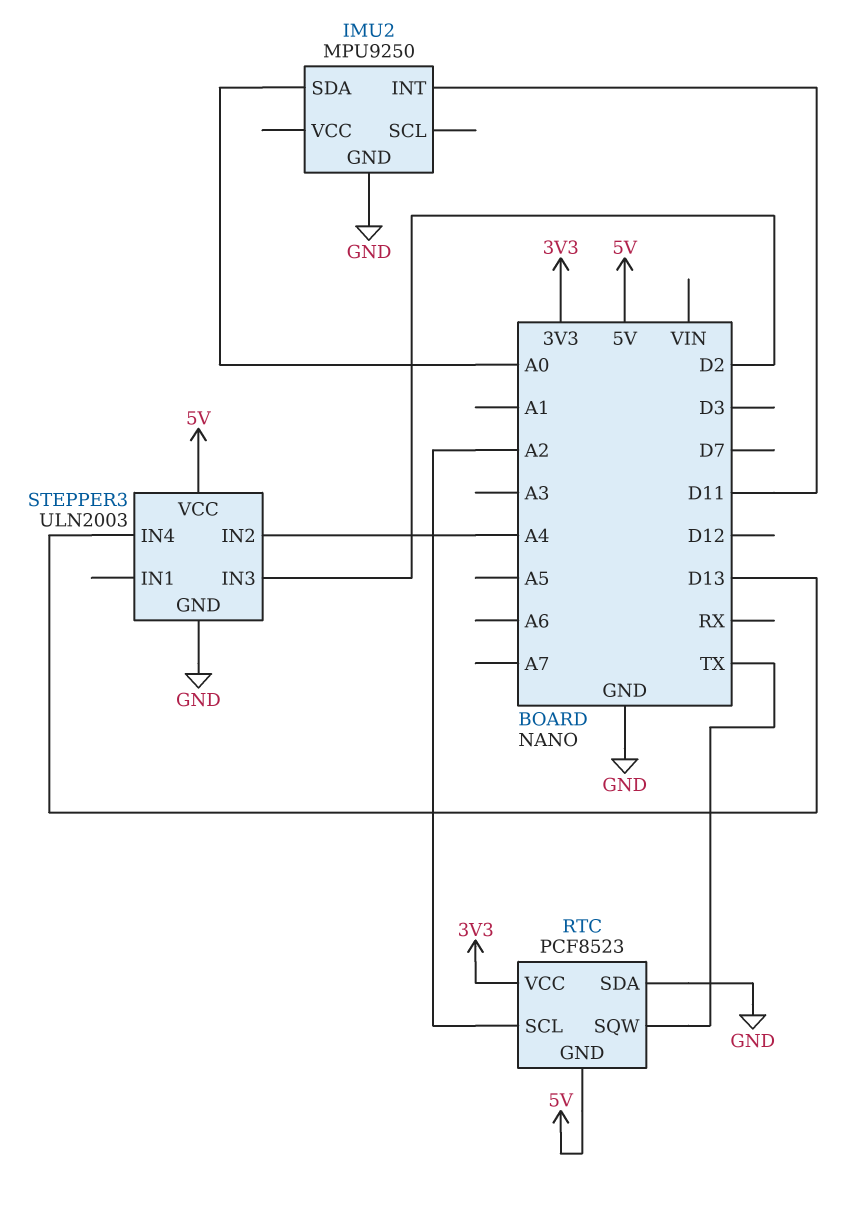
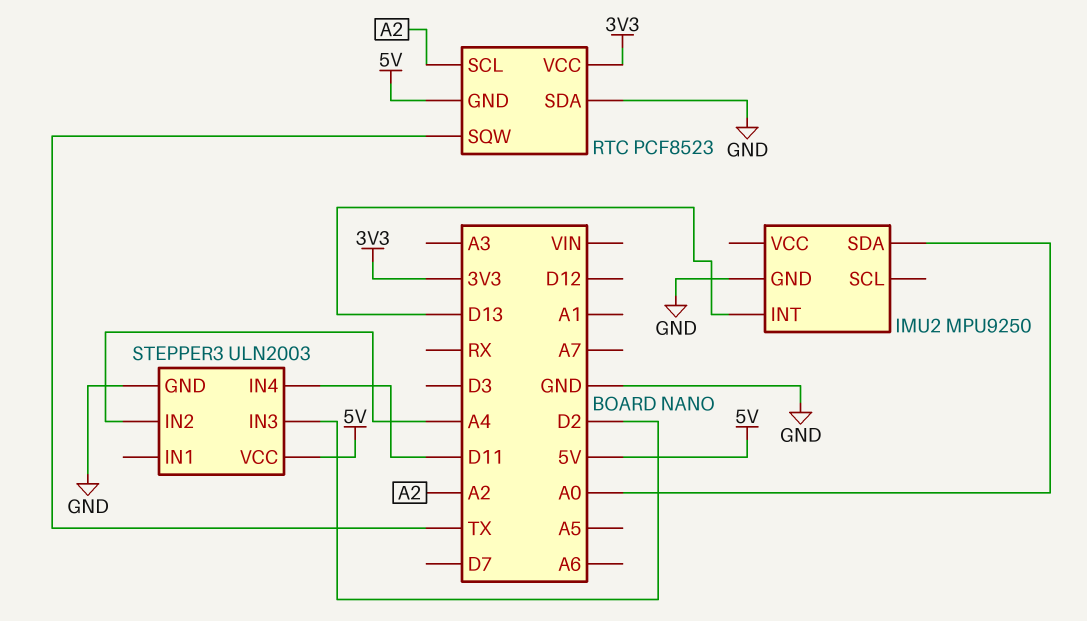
IMU2 pin INT: D11 -> D13
STEPPER3 pin IN4: D13 -> D11

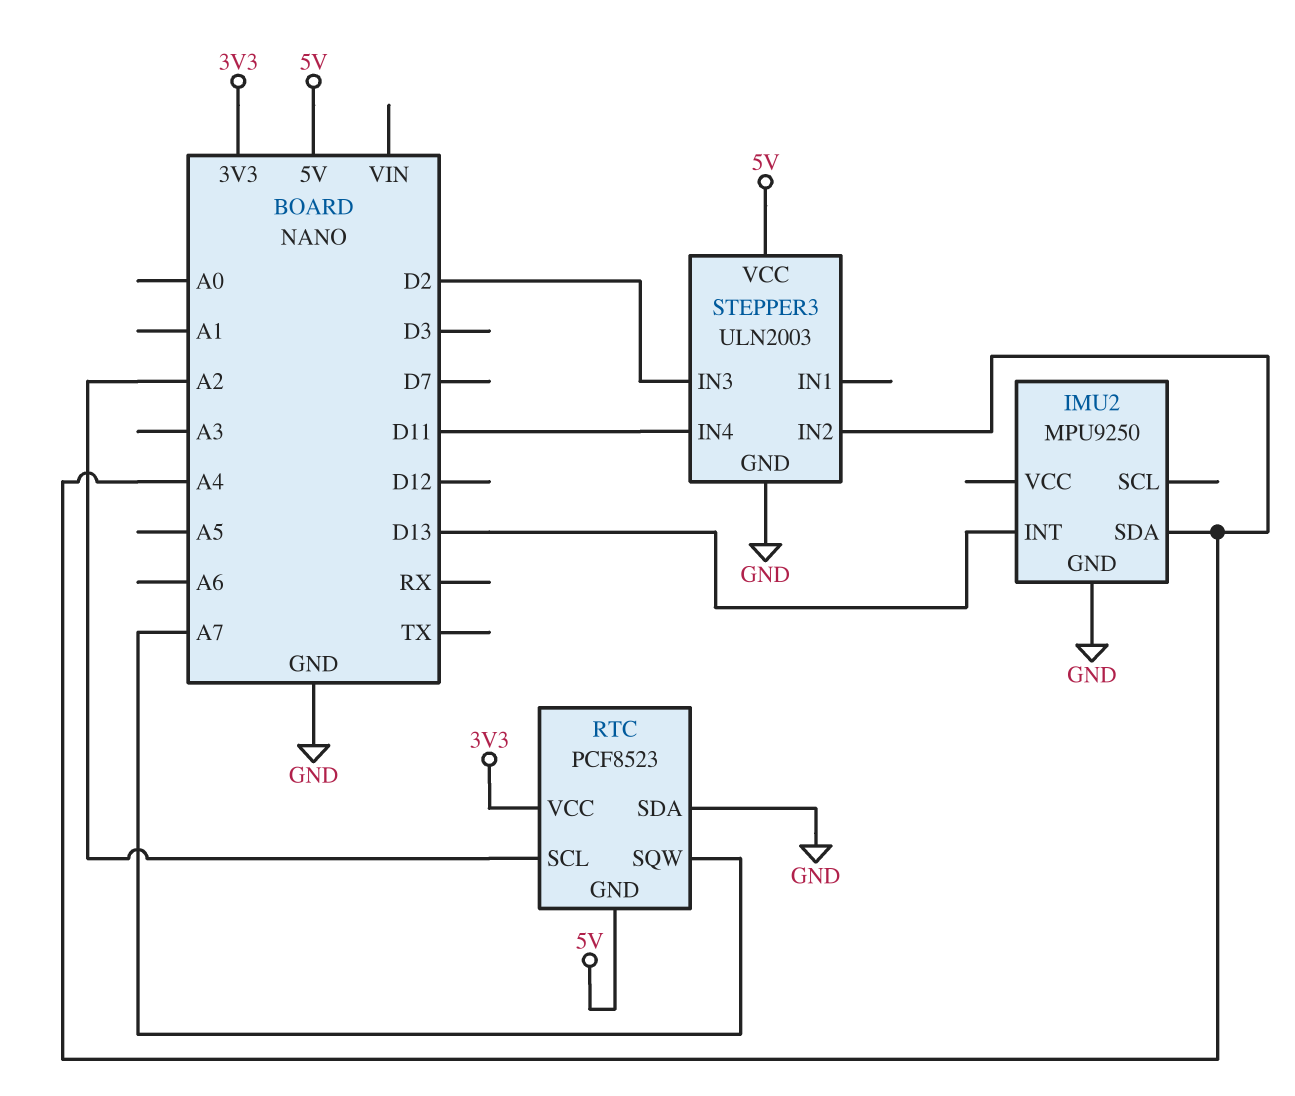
IMU2 pin SDA: A0 -> A4
RTC pin SQW: TX -> A7

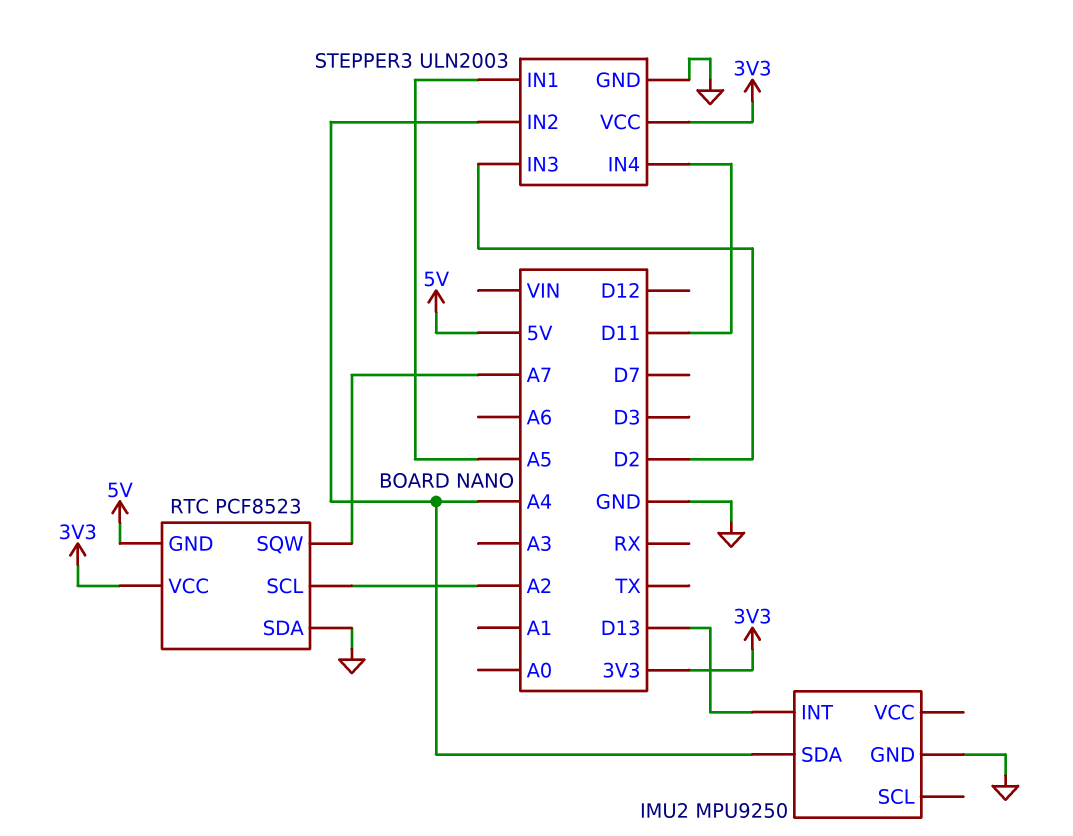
STEPPER3 pin IN1: none -> A5
STEPPER3 pin VCC: 5V -> 3V3

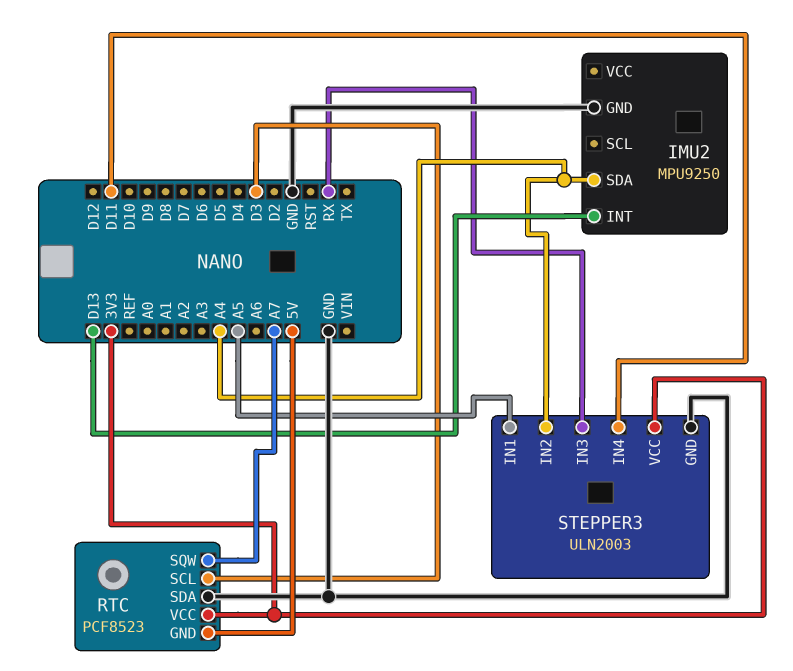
RTC pin SCL: A2 -> D3
STEPPER3 pin IN3: D2 -> RX

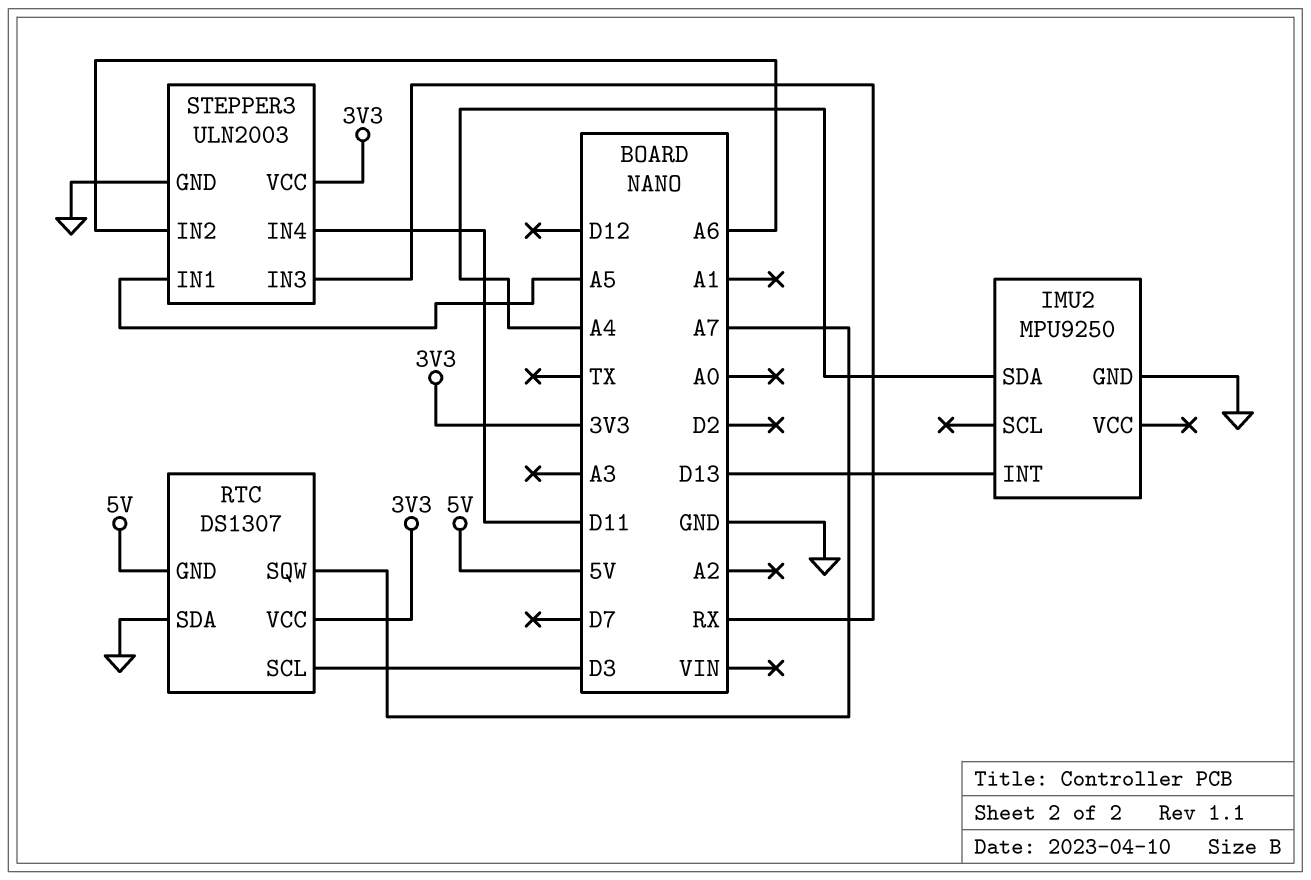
RTC: PCF8523 -> DS1307
STEPPER3 pin IN2: A4 -> A6

